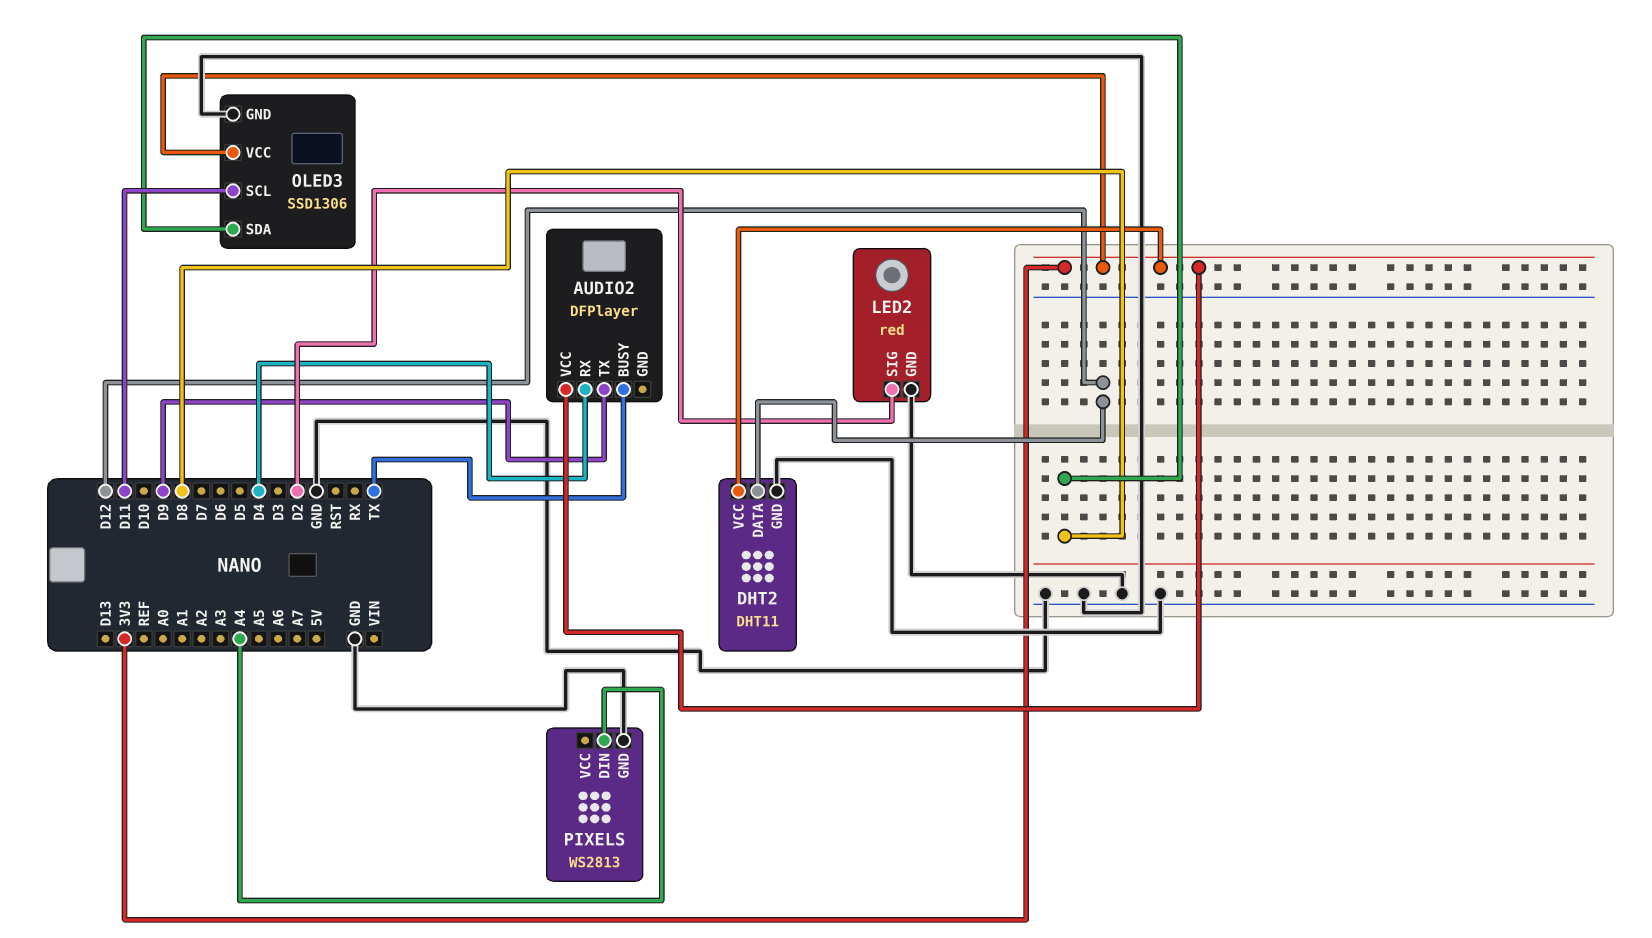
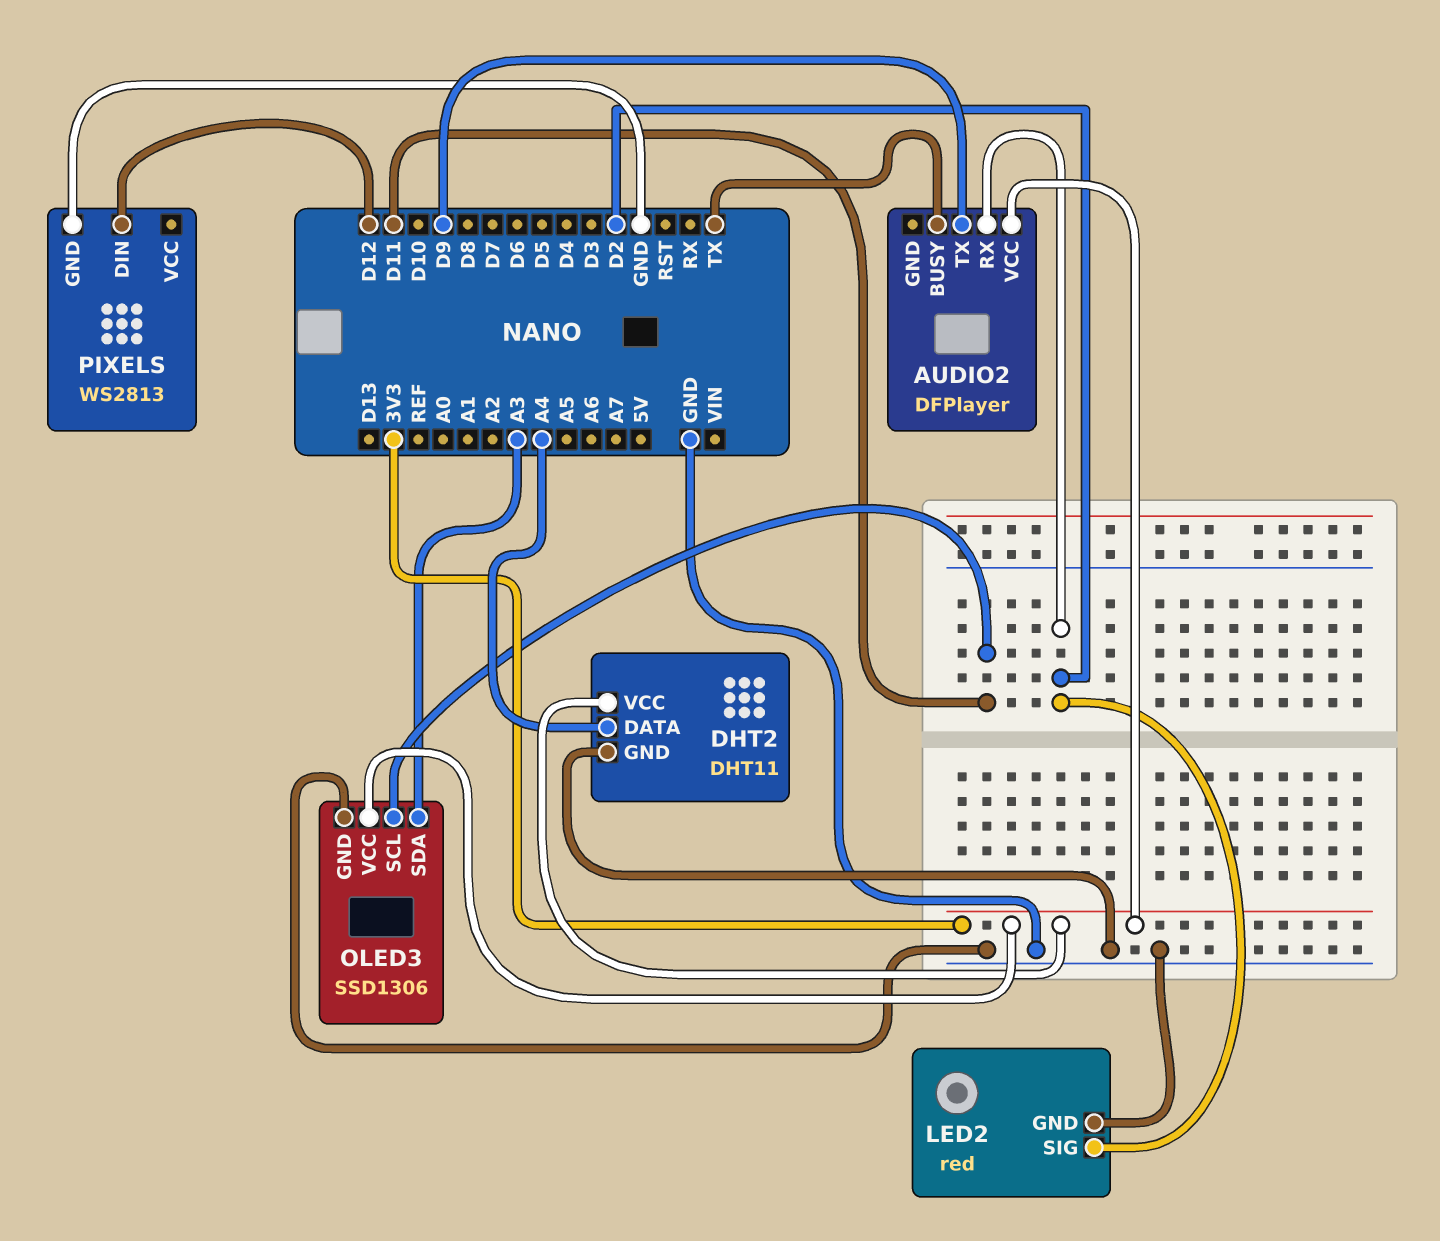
AUDIO2 pin RX: D4 -> D2
DHT2 pin DATA: D12 -> A4
OLED3 pin SDA: D8 -> A3
PIXELS pin DIN: A4 -> D12

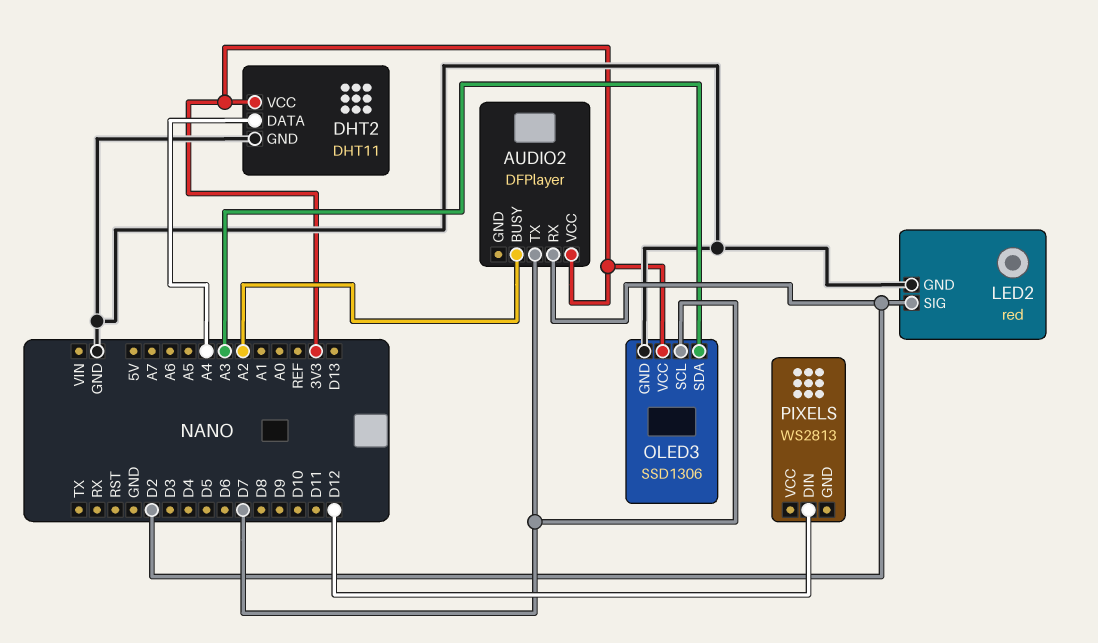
AUDIO2 pin BUSY: TX -> A2
AUDIO2 pin TX: D9 -> D7
OLED3 pin SCL: D11 -> D7
PIXELS pin GND: GND -> none

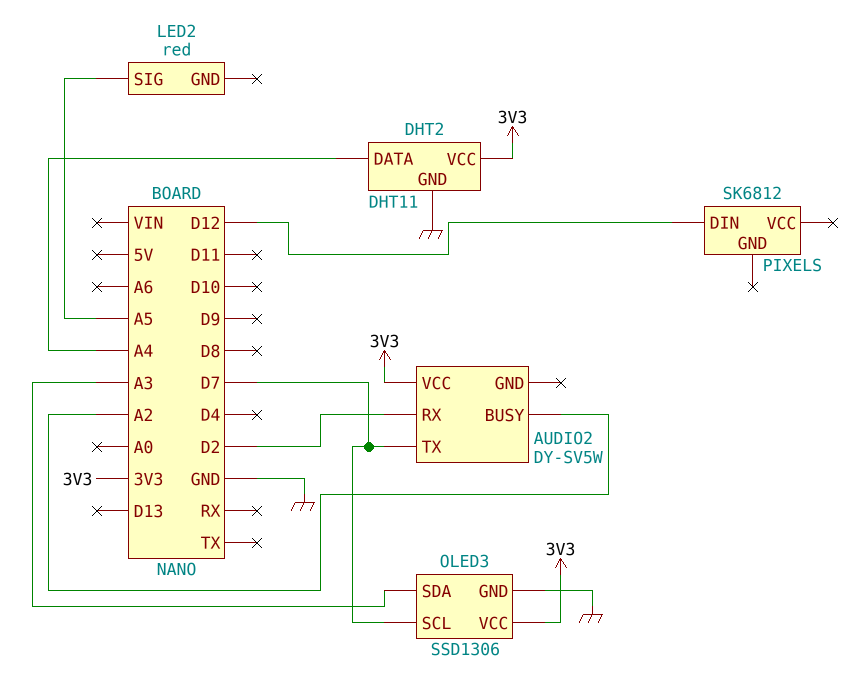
AUDIO2: DFPlayer -> DY-SV5W
LED2 pin GND: GND -> none
LED2 pin SIG: D2 -> A5
PIXELS: WS2813 -> SK6812

